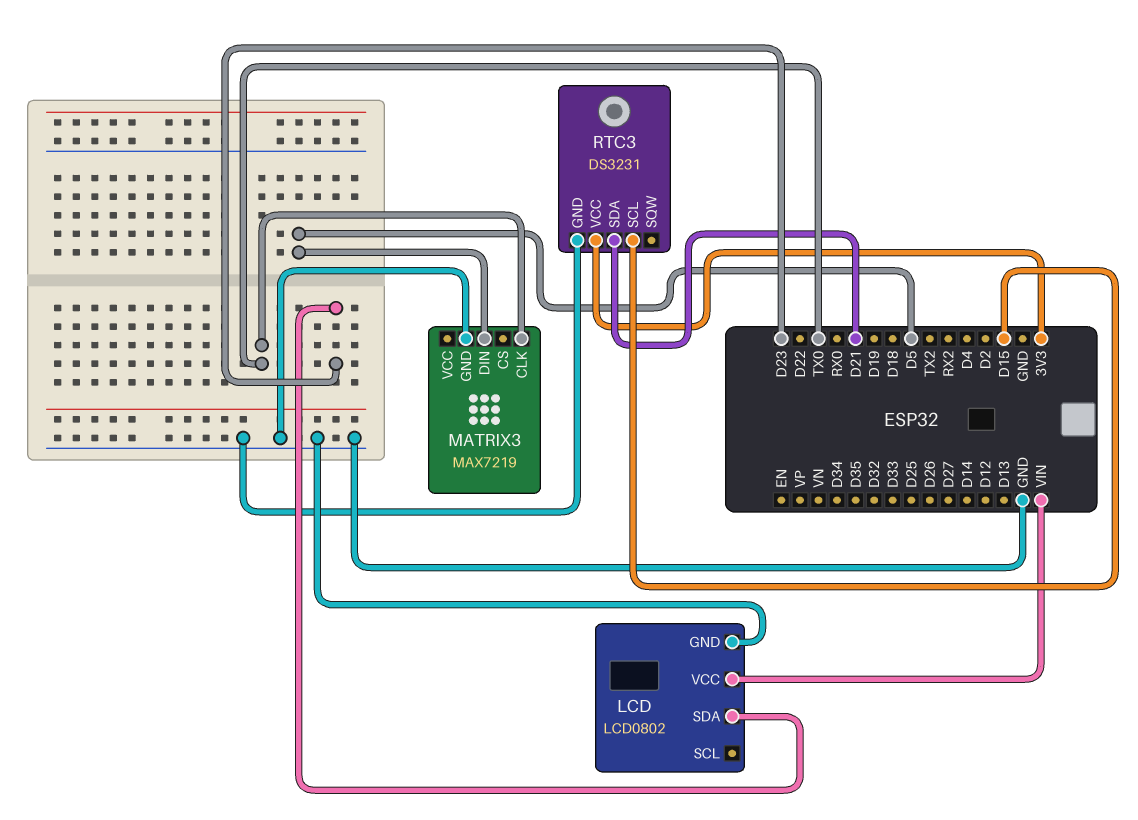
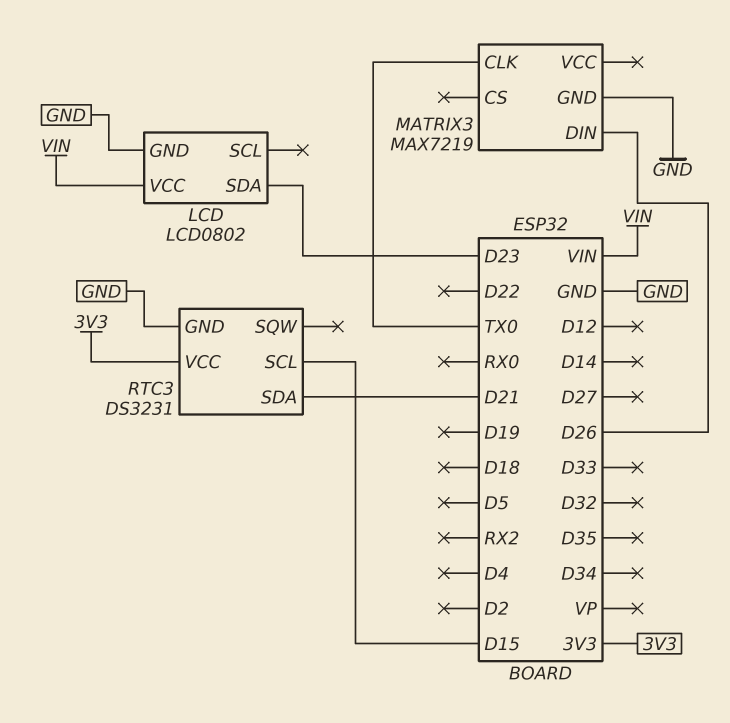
MATRIX3 pin DIN: D5 -> D26

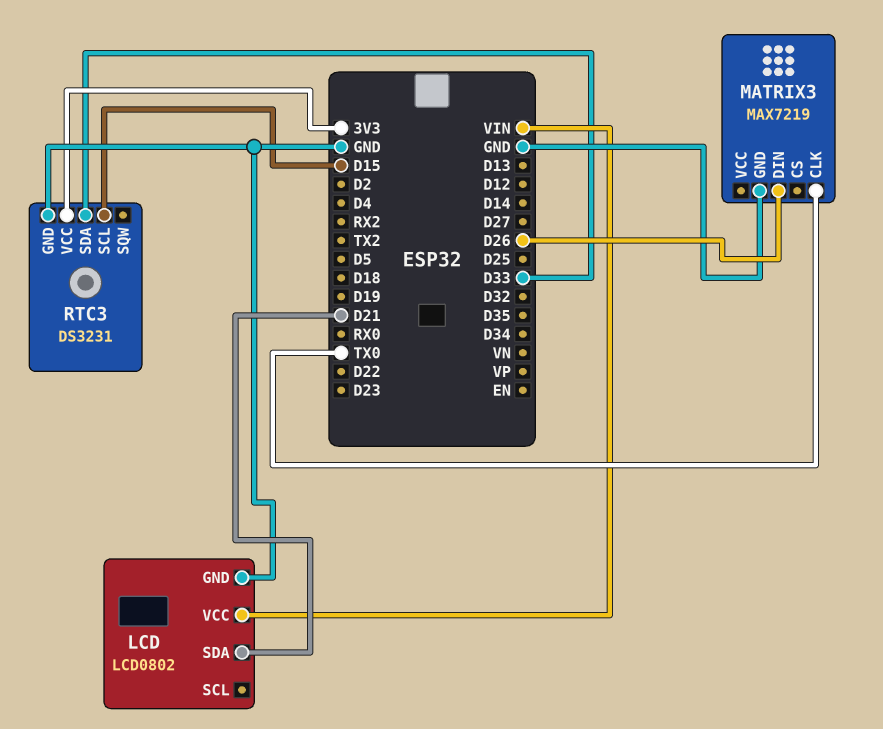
LCD pin SDA: D23 -> D21
RTC3 pin SDA: D21 -> D33

